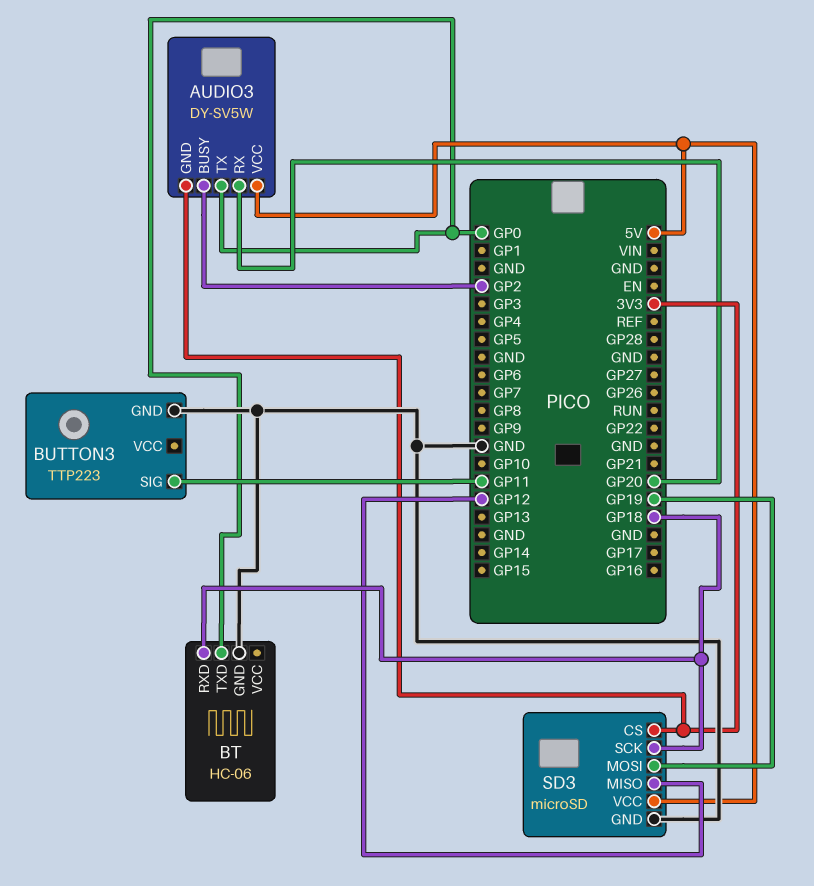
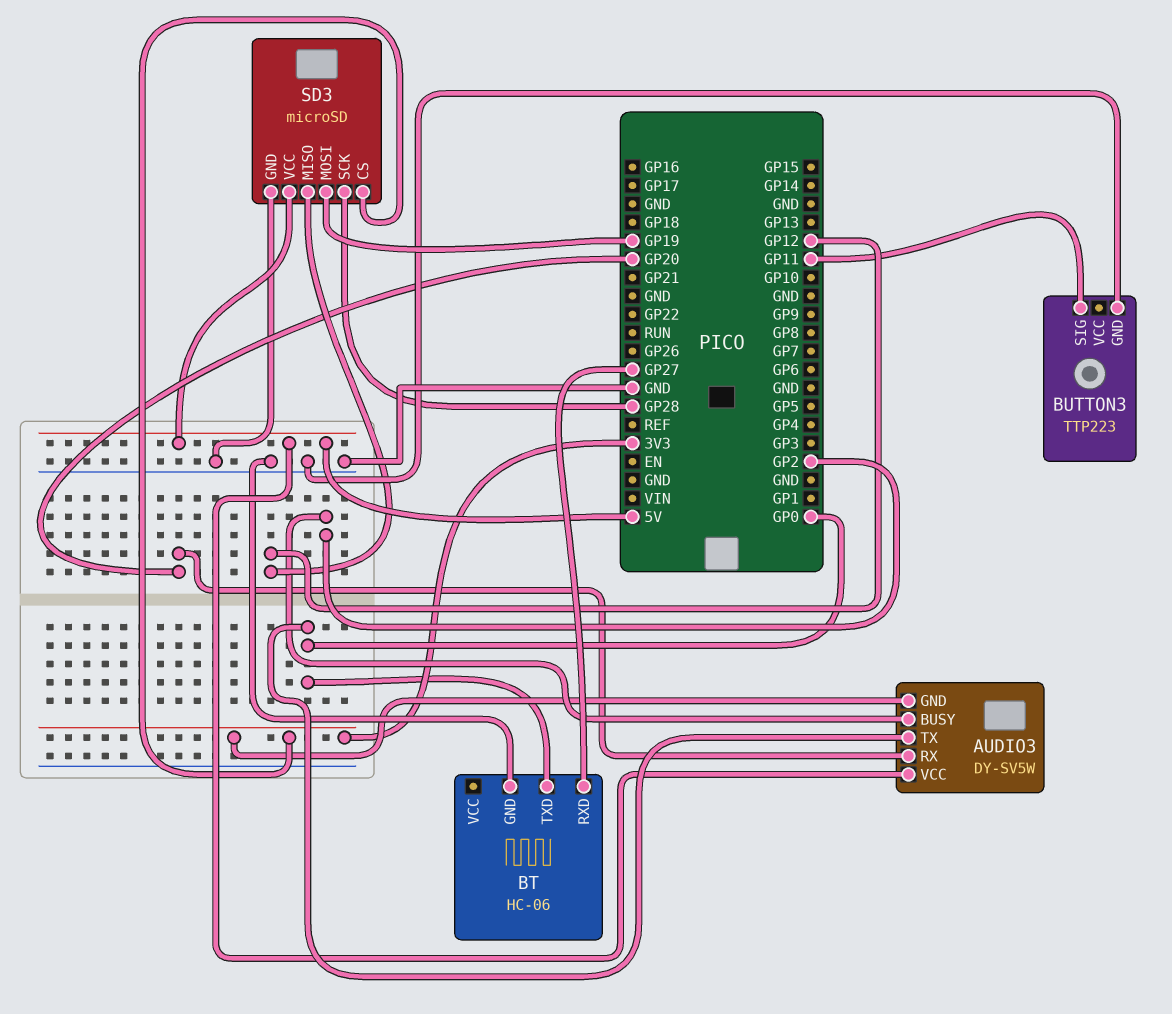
BT pin RXD: GP18 -> GP27
SD3 pin SCK: GP18 -> GP28

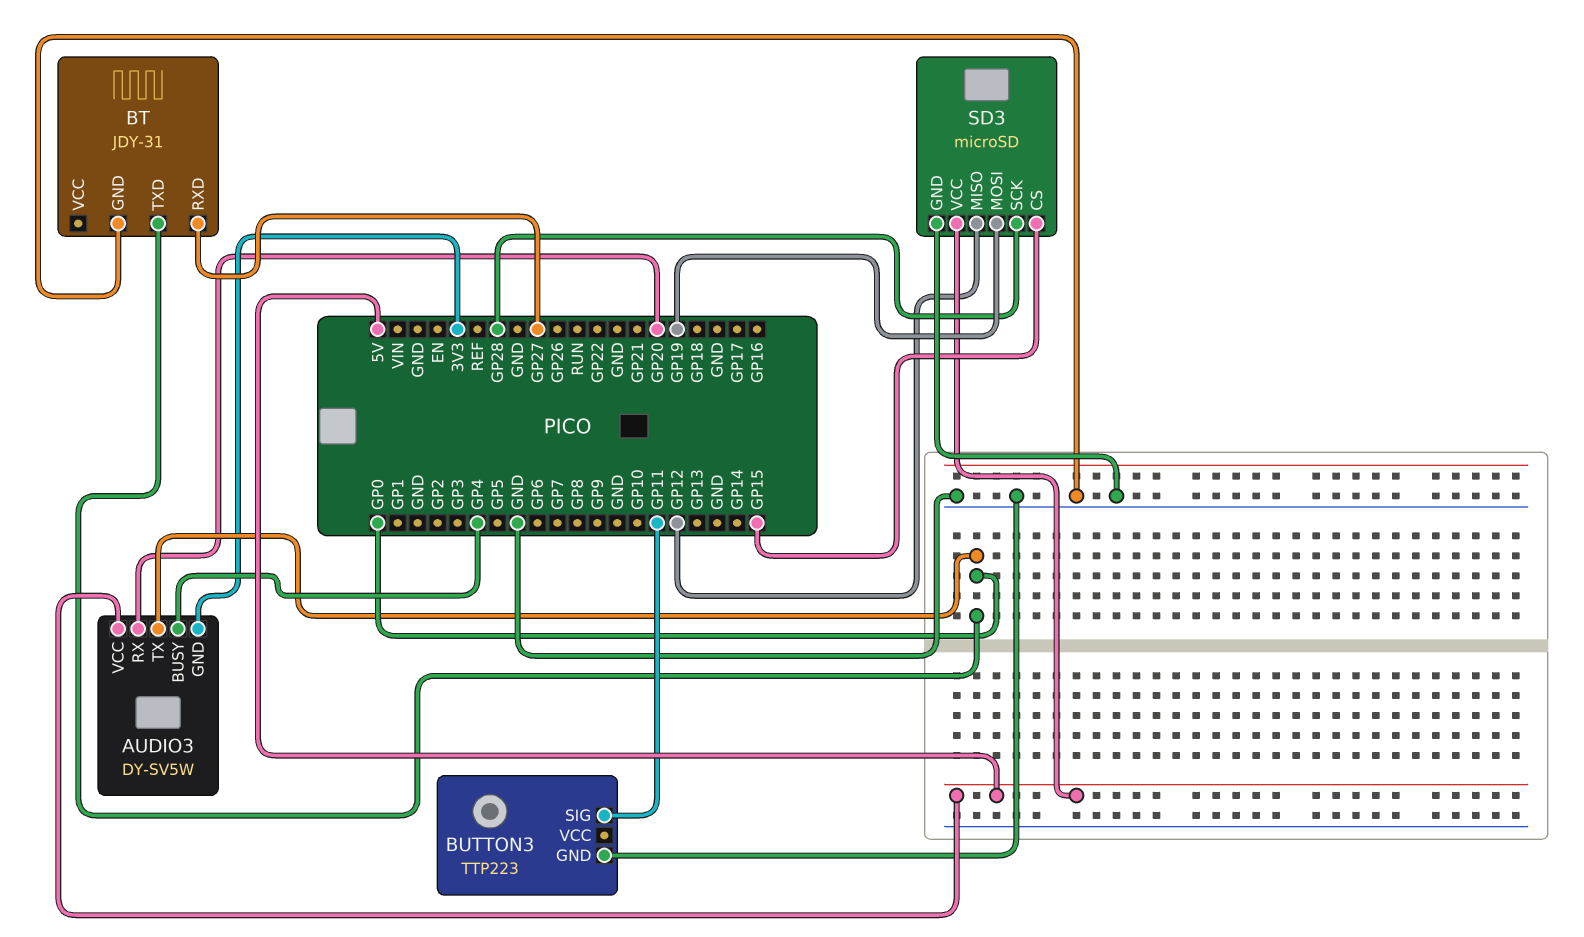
AUDIO3 pin BUSY: GP2 -> GP4
BT: HC-06 -> JDY-31
SD3 pin CS: 3V3 -> GP15

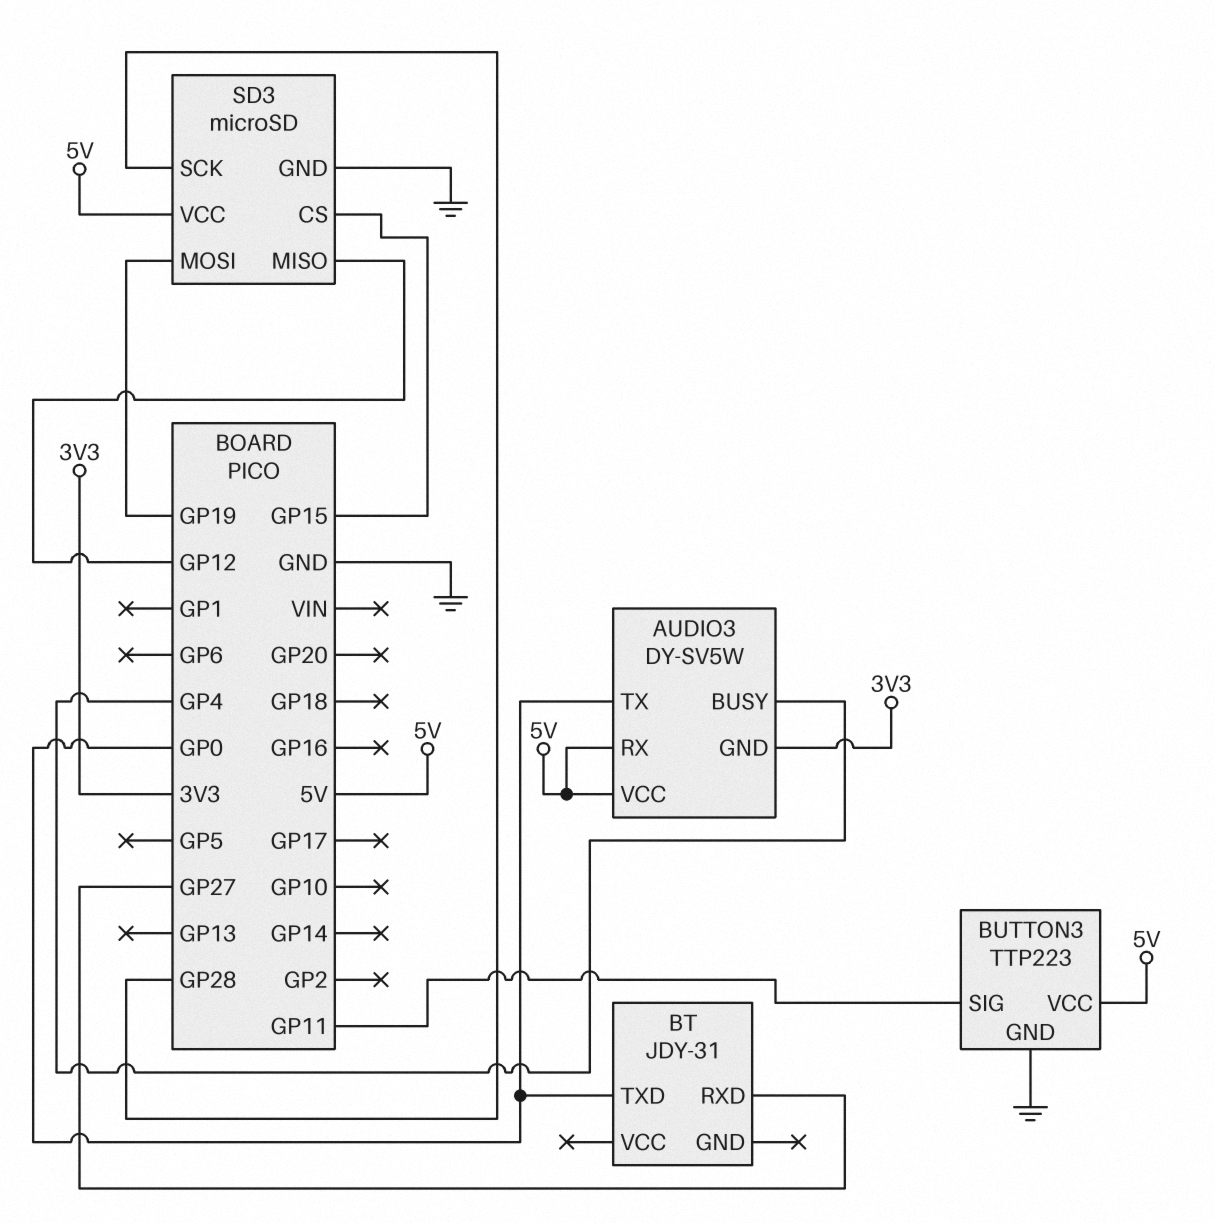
AUDIO3 pin RX: GP20 -> 5V
BT pin GND: GND -> none
BUTTON3 pin VCC: none -> 5V

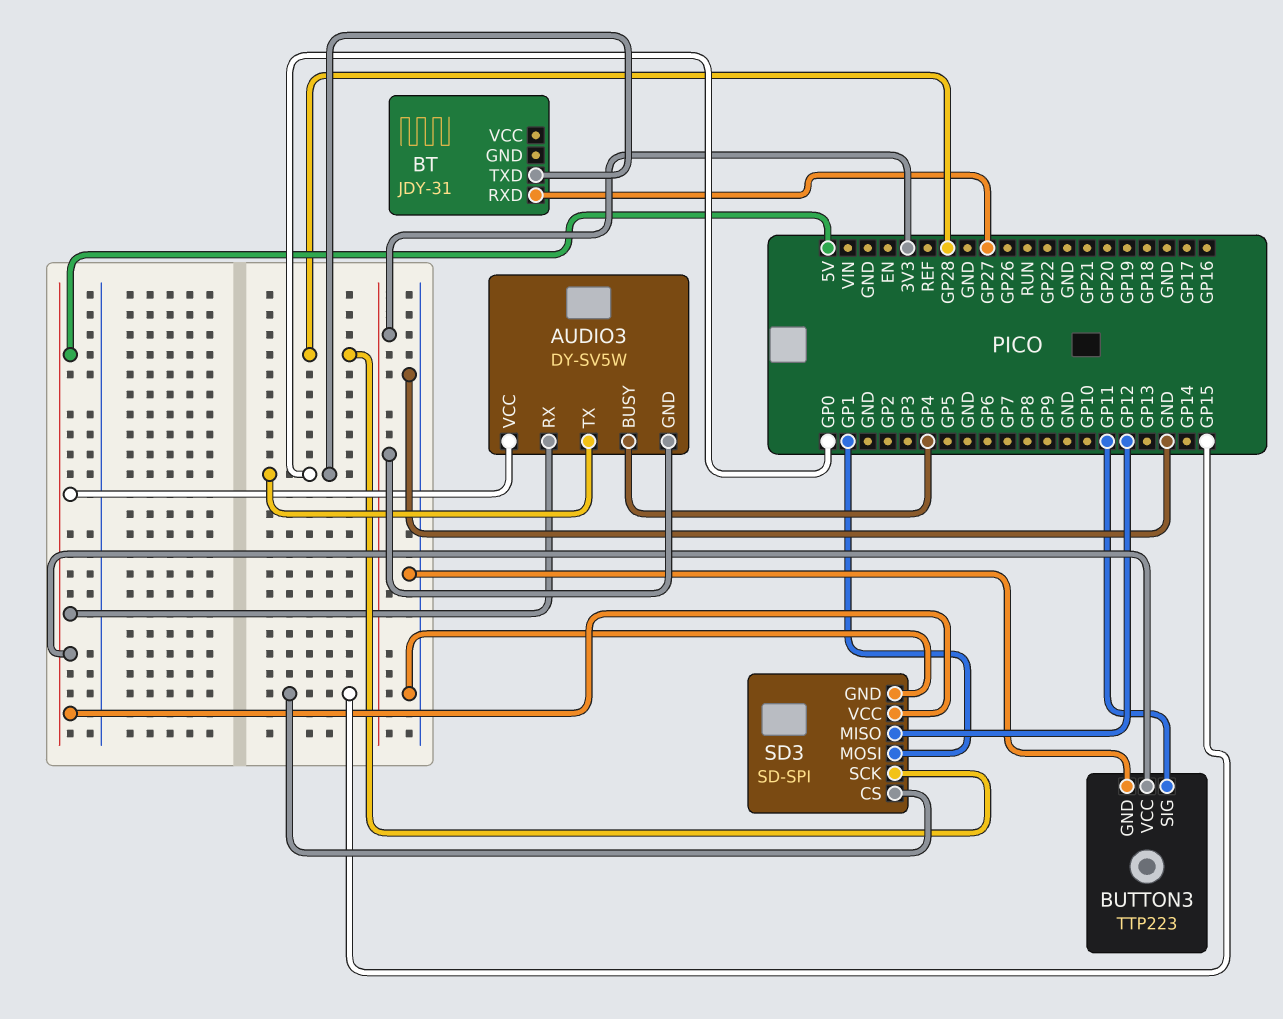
SD3: microSD -> SD-SPI
SD3 pin MOSI: GP19 -> GP1

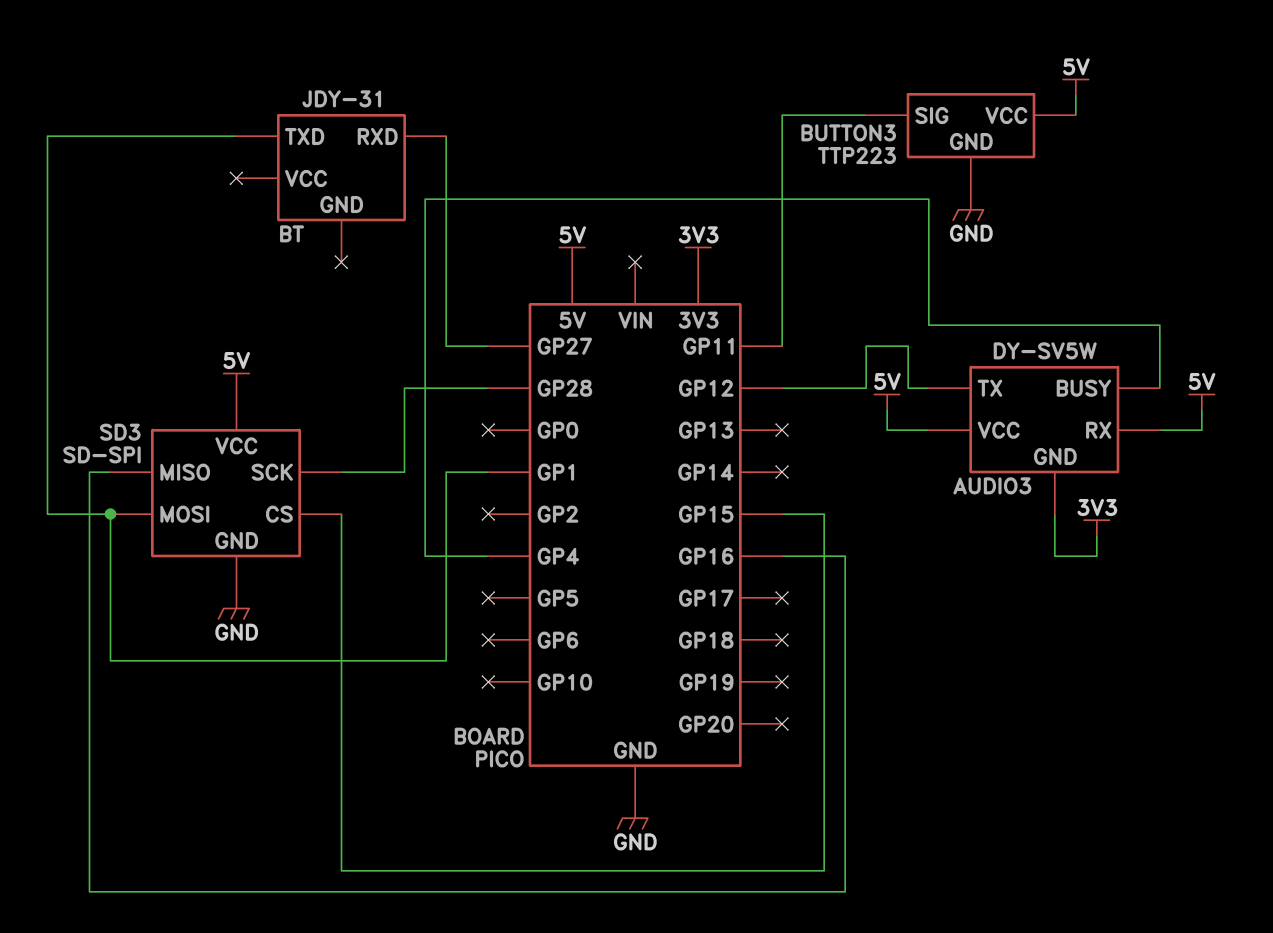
AUDIO3 pin TX: GP0 -> GP12
BT pin TXD: GP0 -> GP1
SD3 pin MISO: GP12 -> GP16

